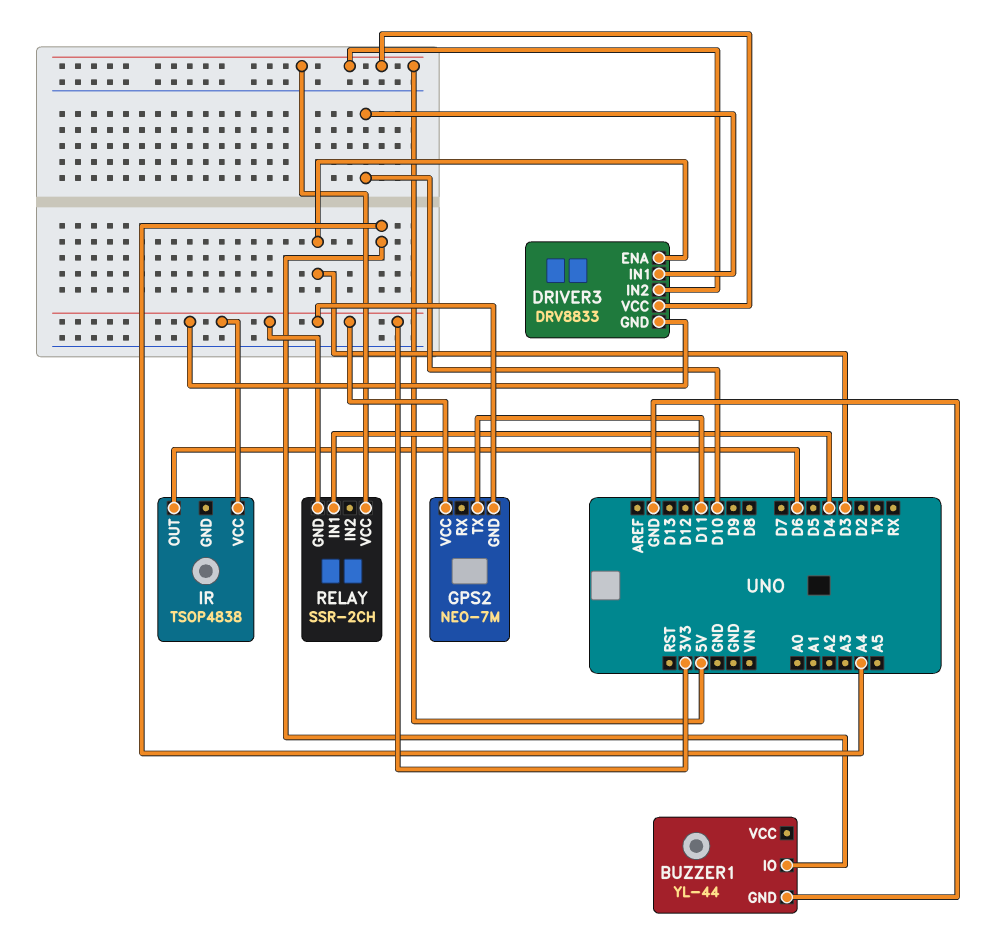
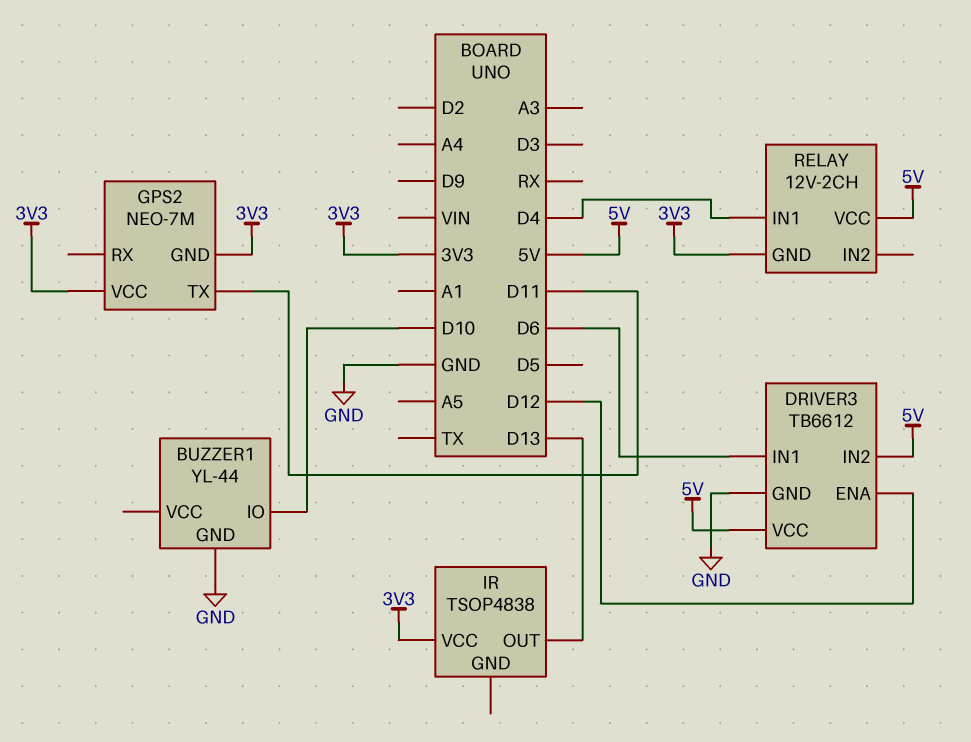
BUZZER1 pin IO: A4 -> D10
DRIVER3: DRV8833 -> TB6612
DRIVER3 pin ENA: D3 -> D12
DRIVER3 pin GND: 3V3 -> GND
DRIVER3 pin IN1: D10 -> D6
IR pin OUT: D6 -> D13
RELAY: SSR-2CH -> 12V-2CH

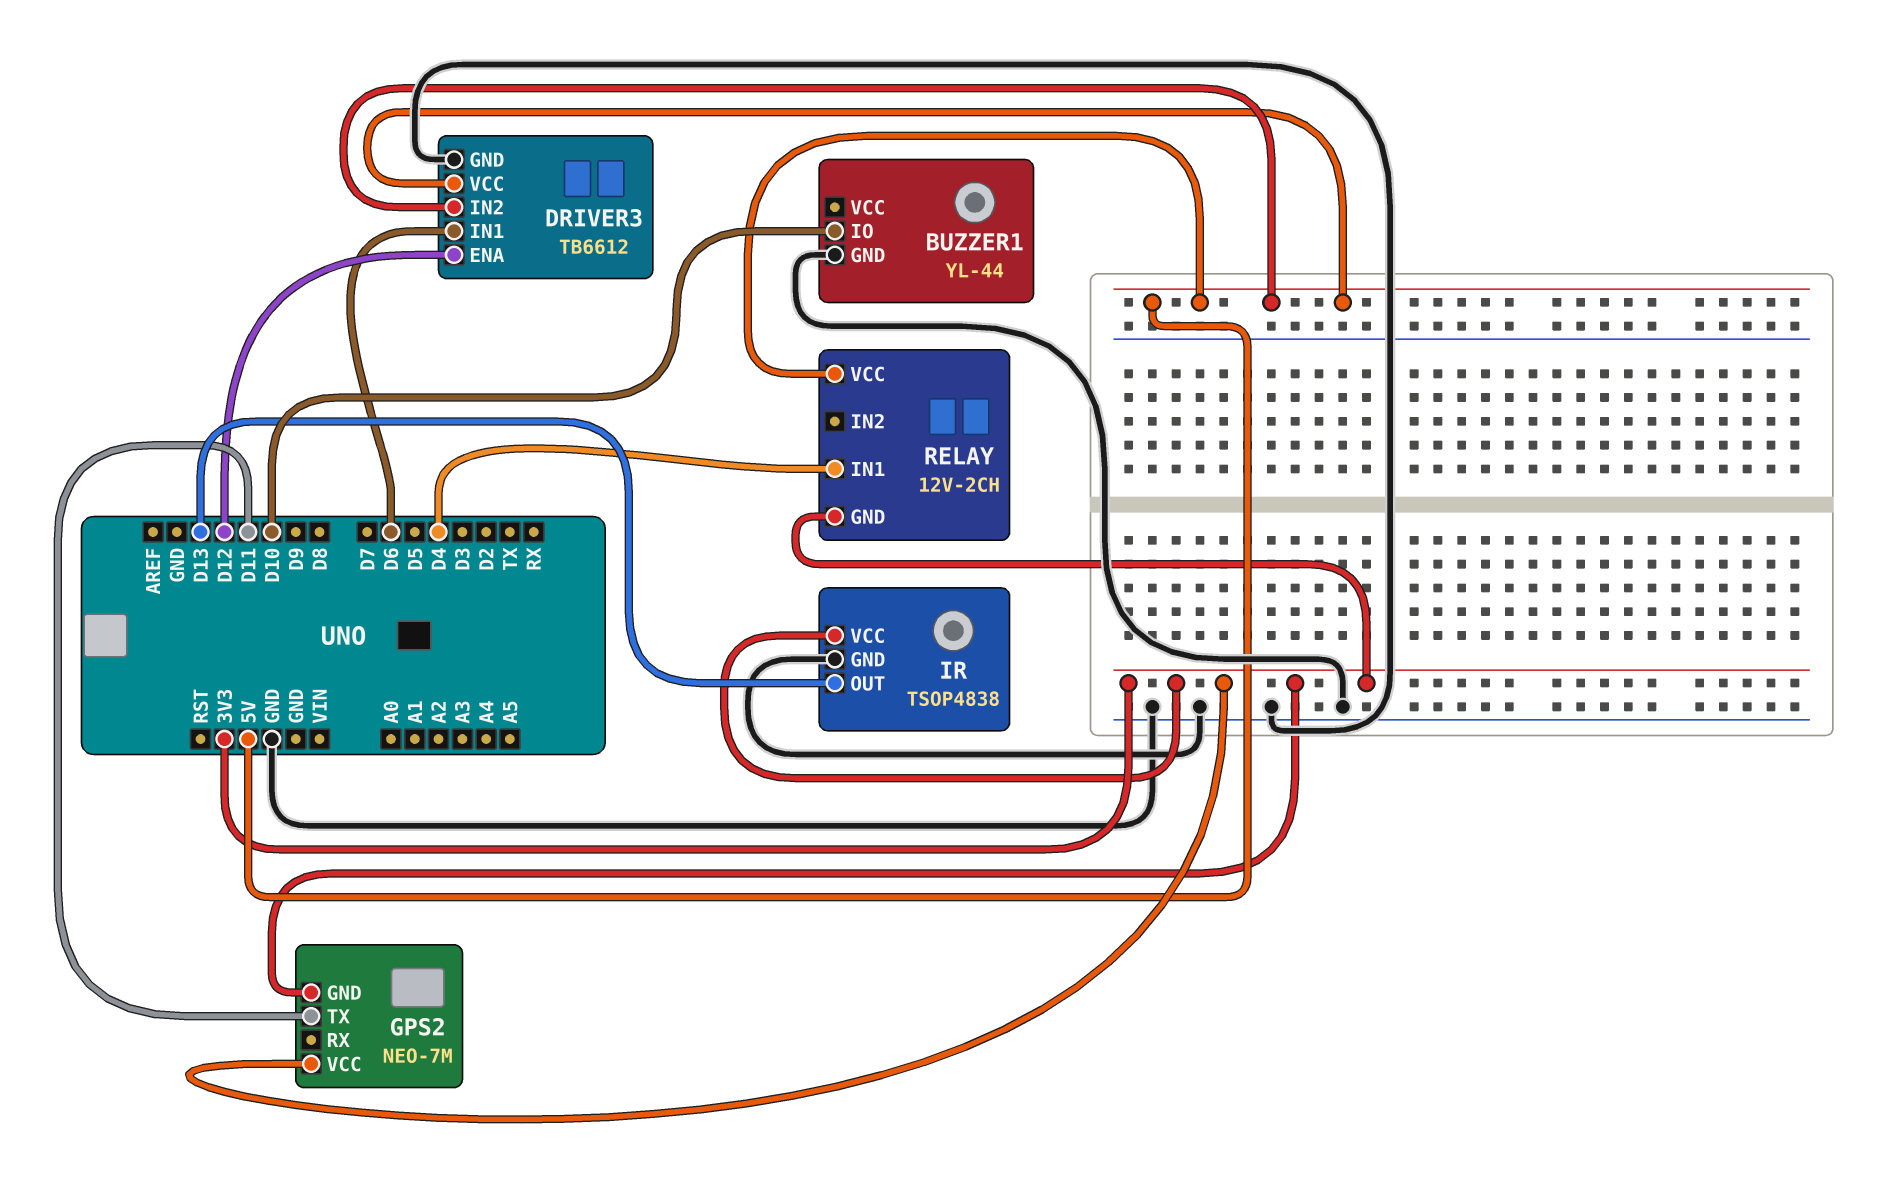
IR pin GND: none -> GND

